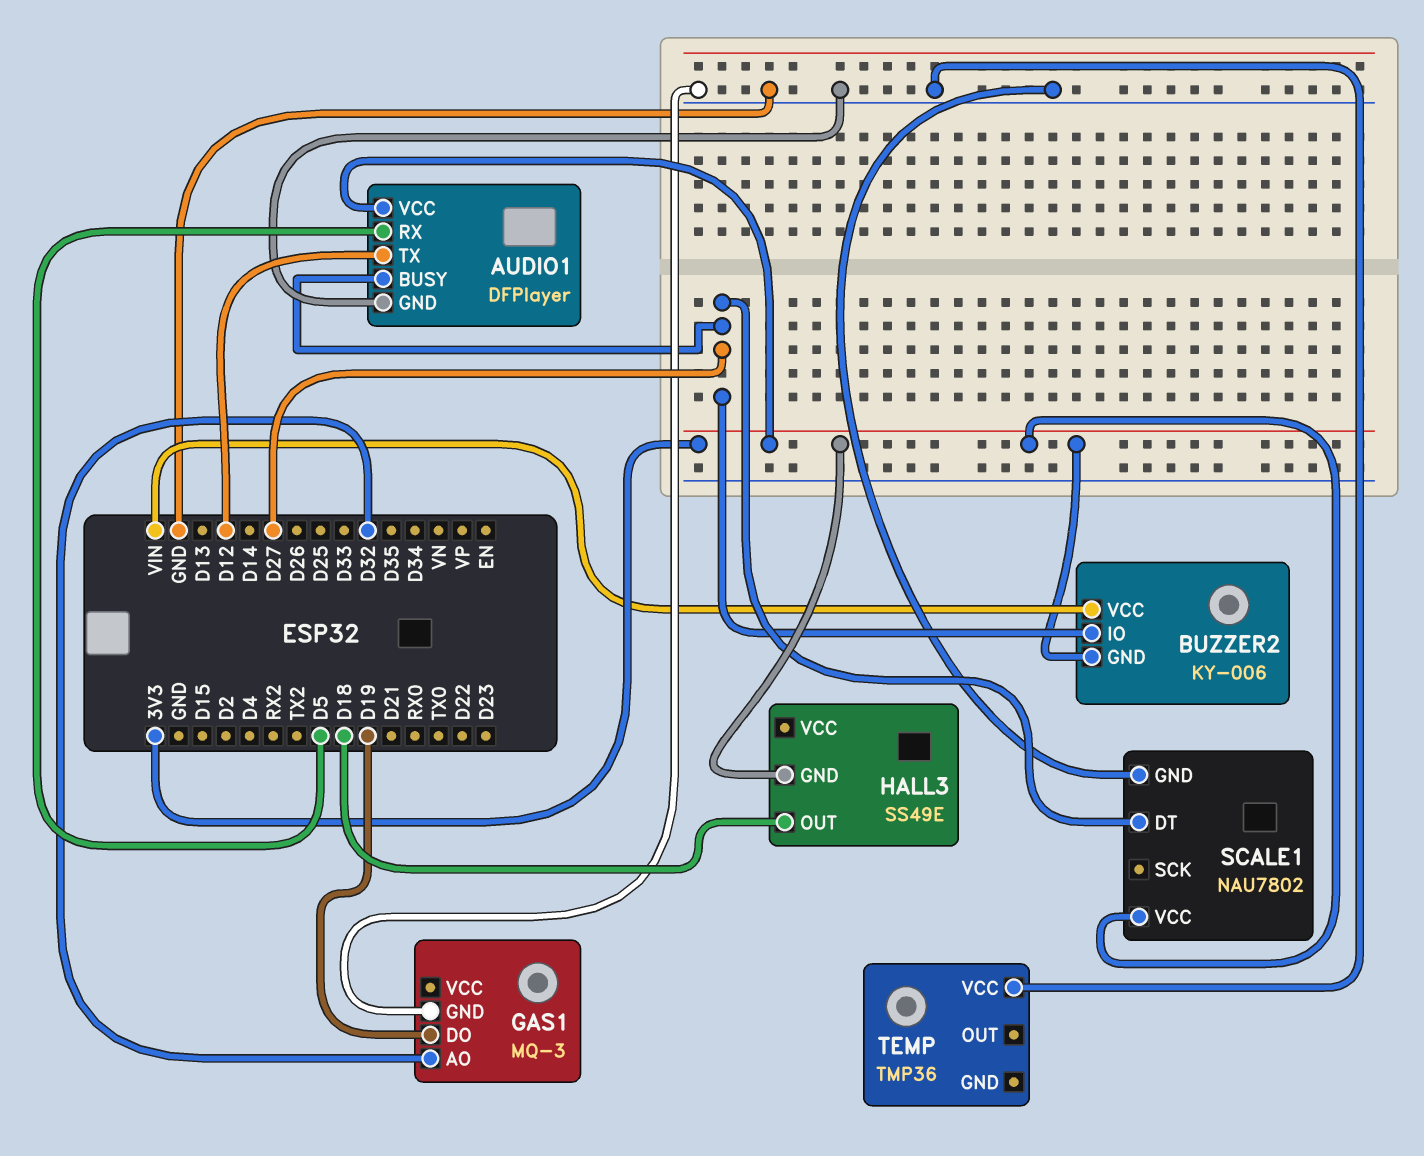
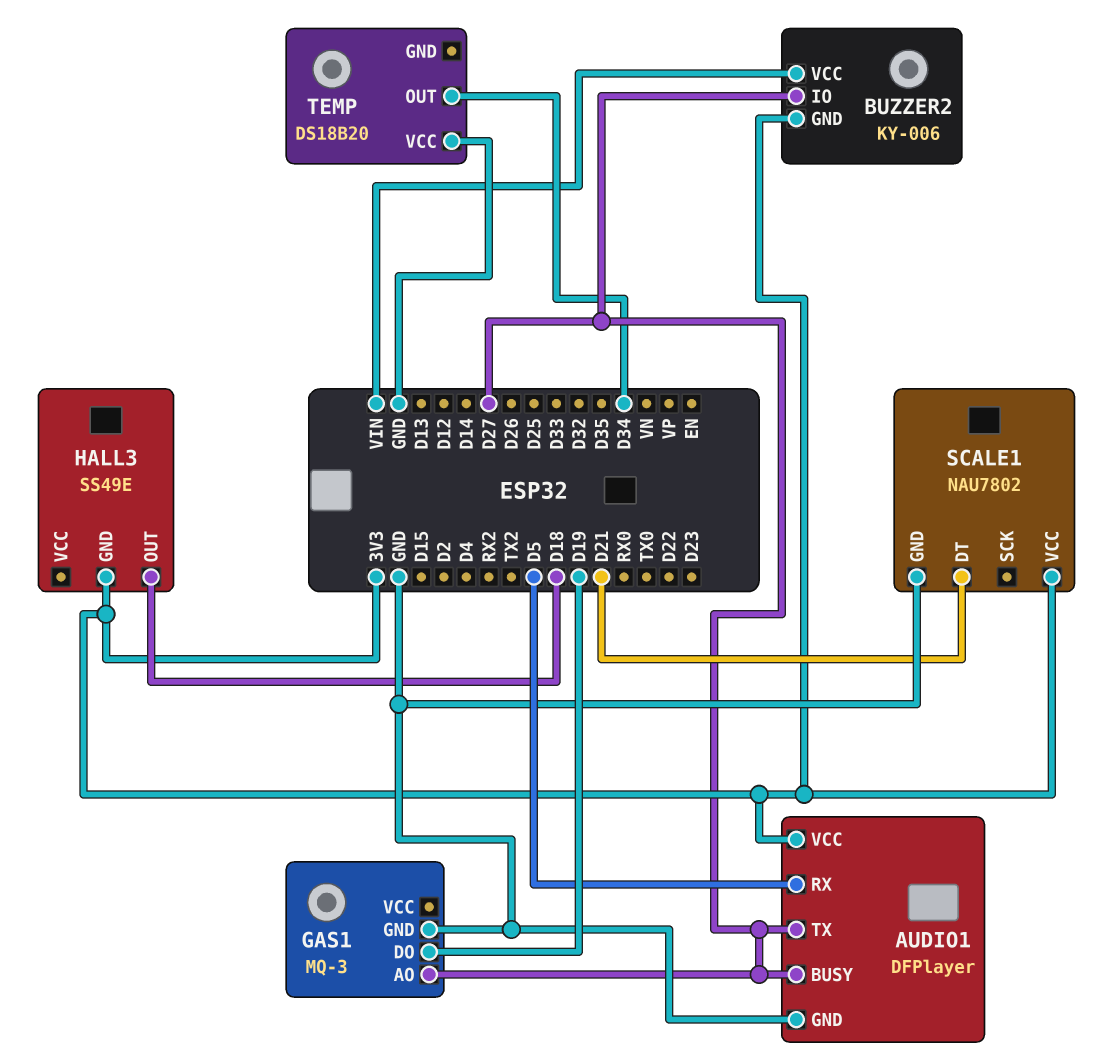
AUDIO1 pin TX: D12 -> D27
GAS1 pin AO: D32 -> D27
SCALE1 pin DT: D27 -> D21
TEMP: TMP36 -> DS18B20
TEMP pin OUT: none -> D34

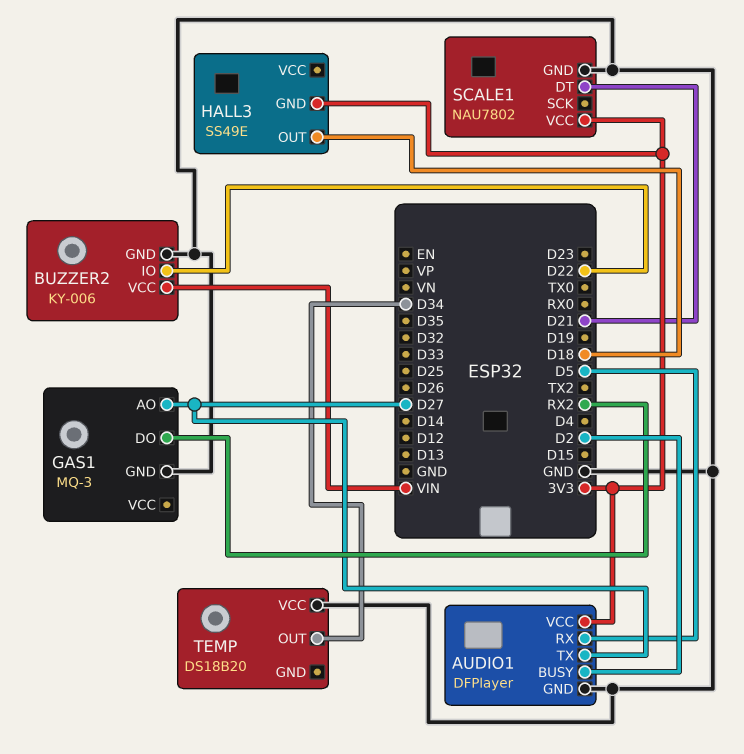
AUDIO1 pin BUSY: D27 -> D2
BUZZER2 pin GND: 3V3 -> GND
BUZZER2 pin IO: D27 -> D22
GAS1 pin DO: D19 -> RX2

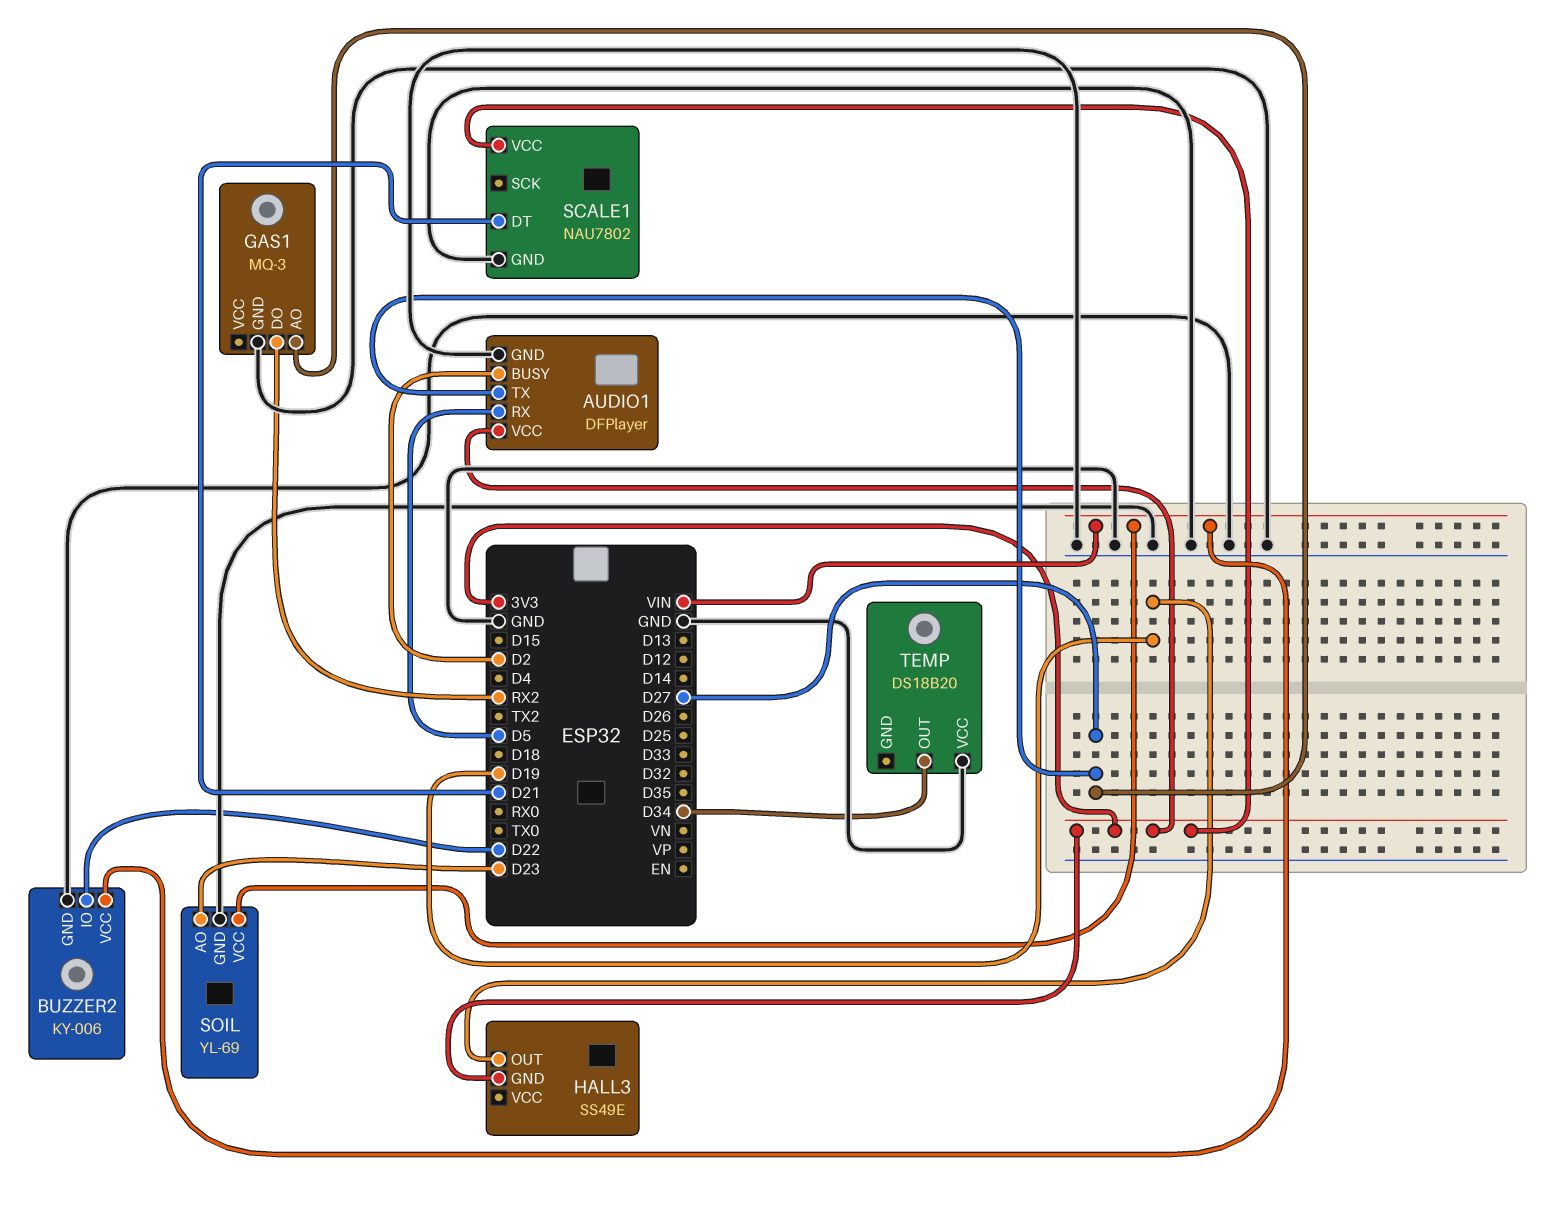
HALL3 pin OUT: D18 -> D19
SOIL: none -> YL-69
SOIL pin AO: none -> D23
SOIL pin GND: none -> GND
SOIL pin VCC: none -> VIN

